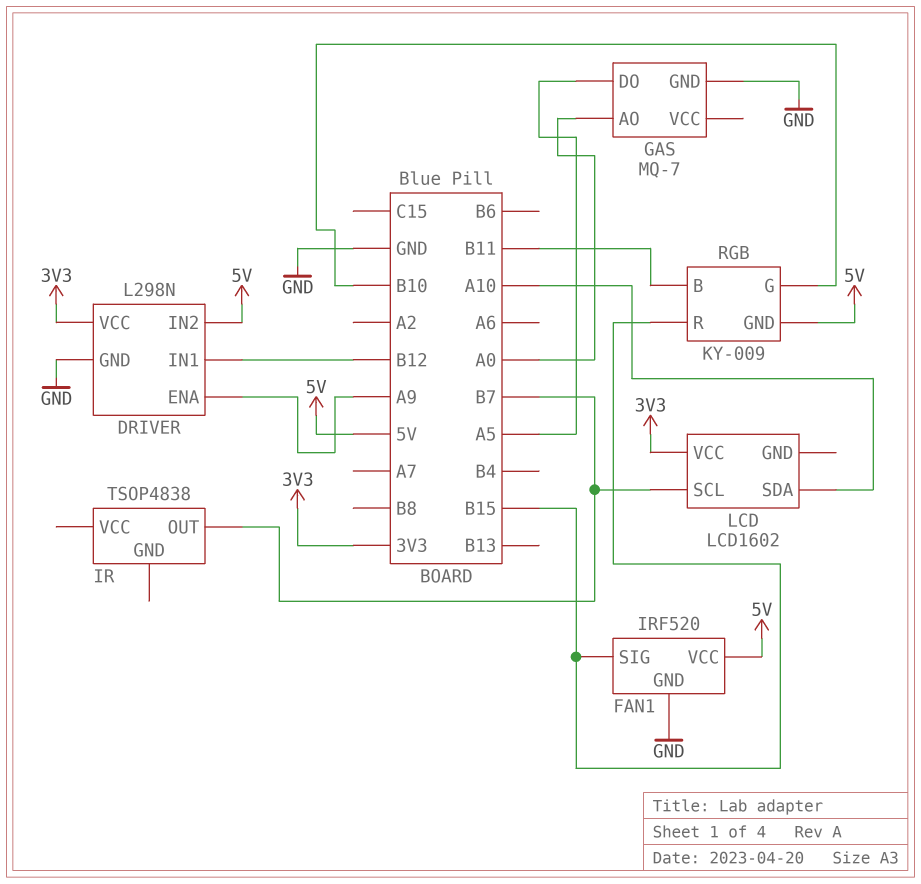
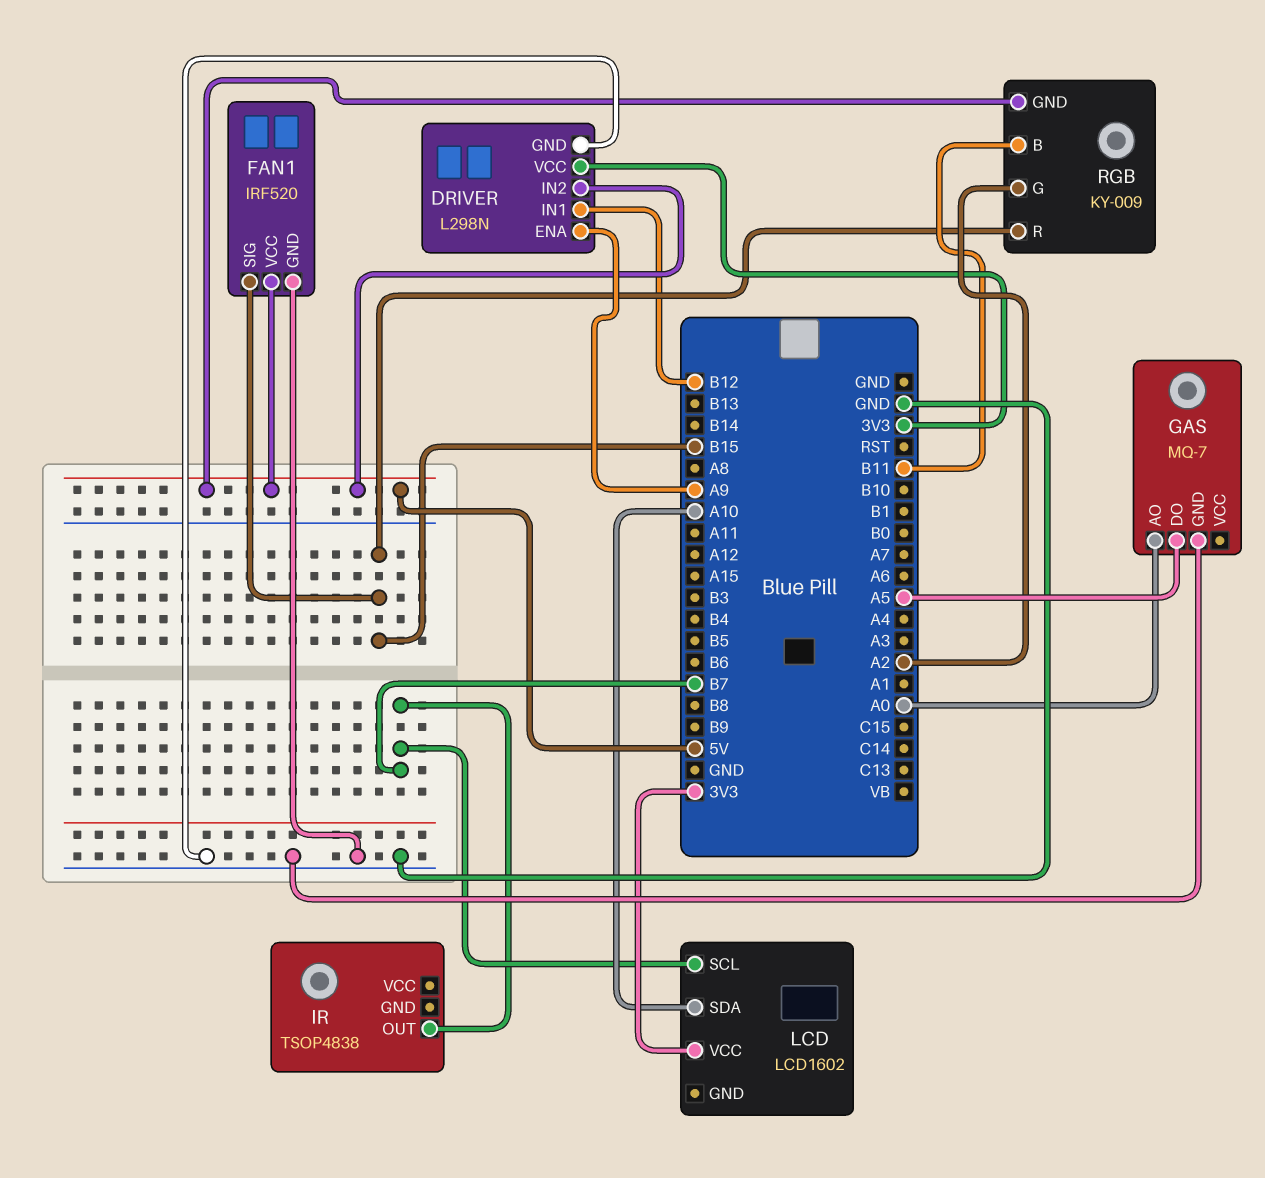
RGB pin G: B10 -> A2

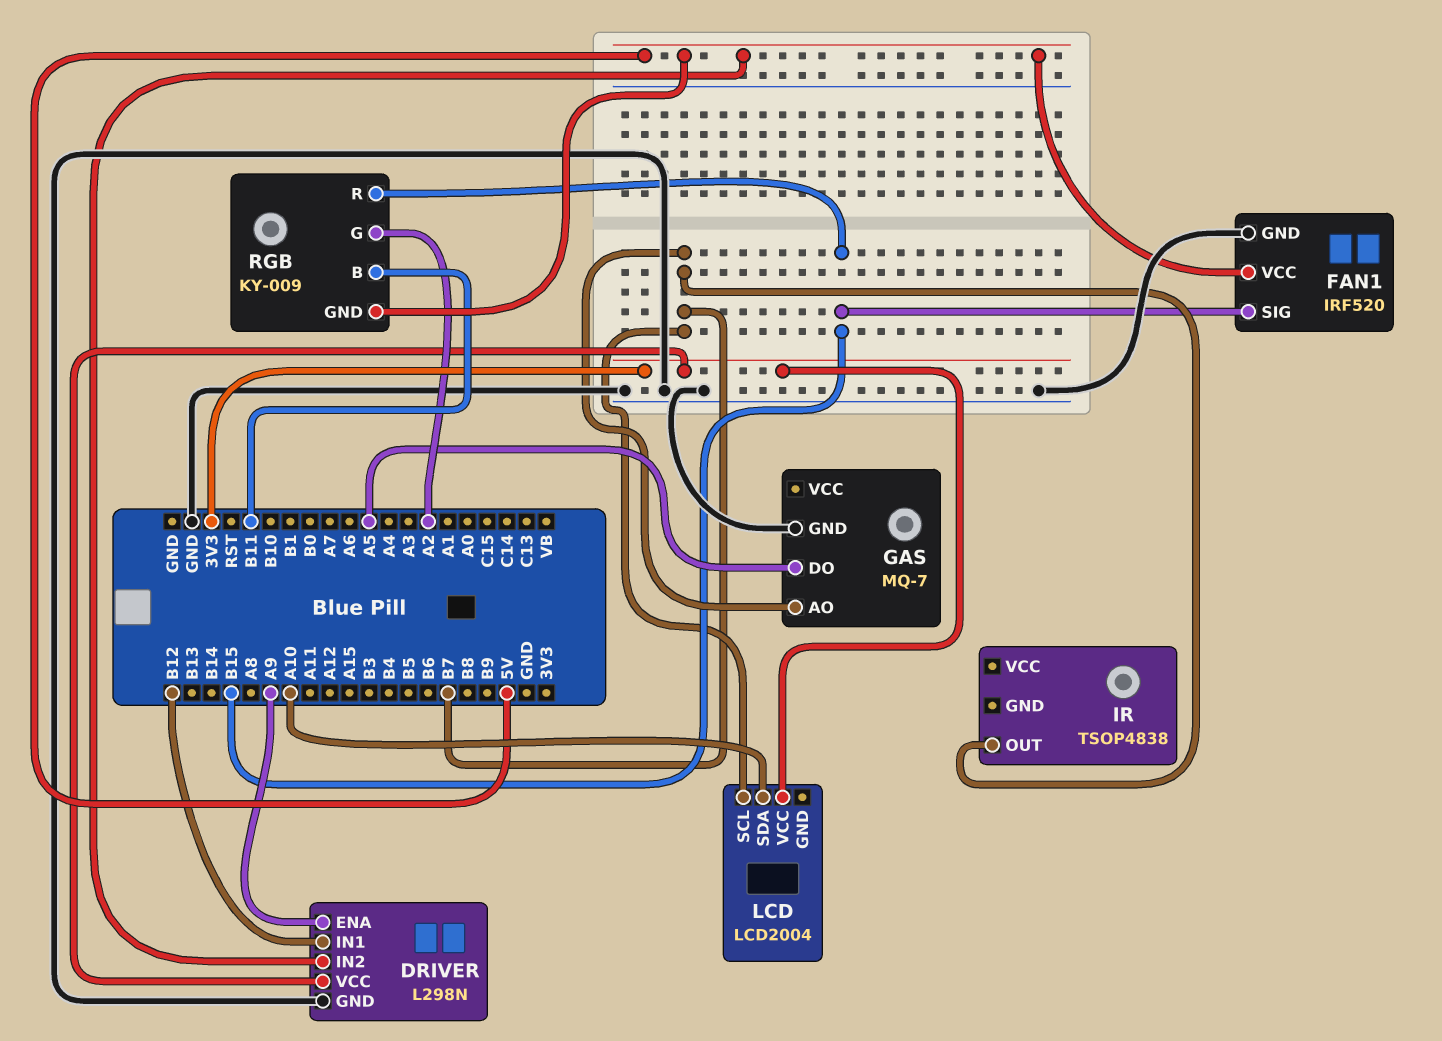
GAS pin AO: A0 -> B7
LCD: LCD1602 -> LCD2004

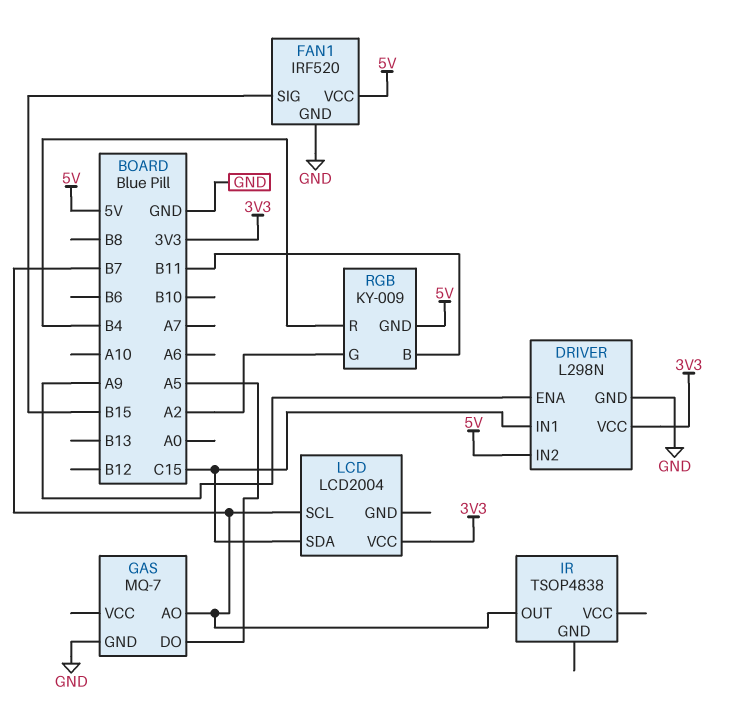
DRIVER pin IN1: B12 -> C15
LCD pin SDA: A10 -> C15
RGB pin R: B15 -> B4

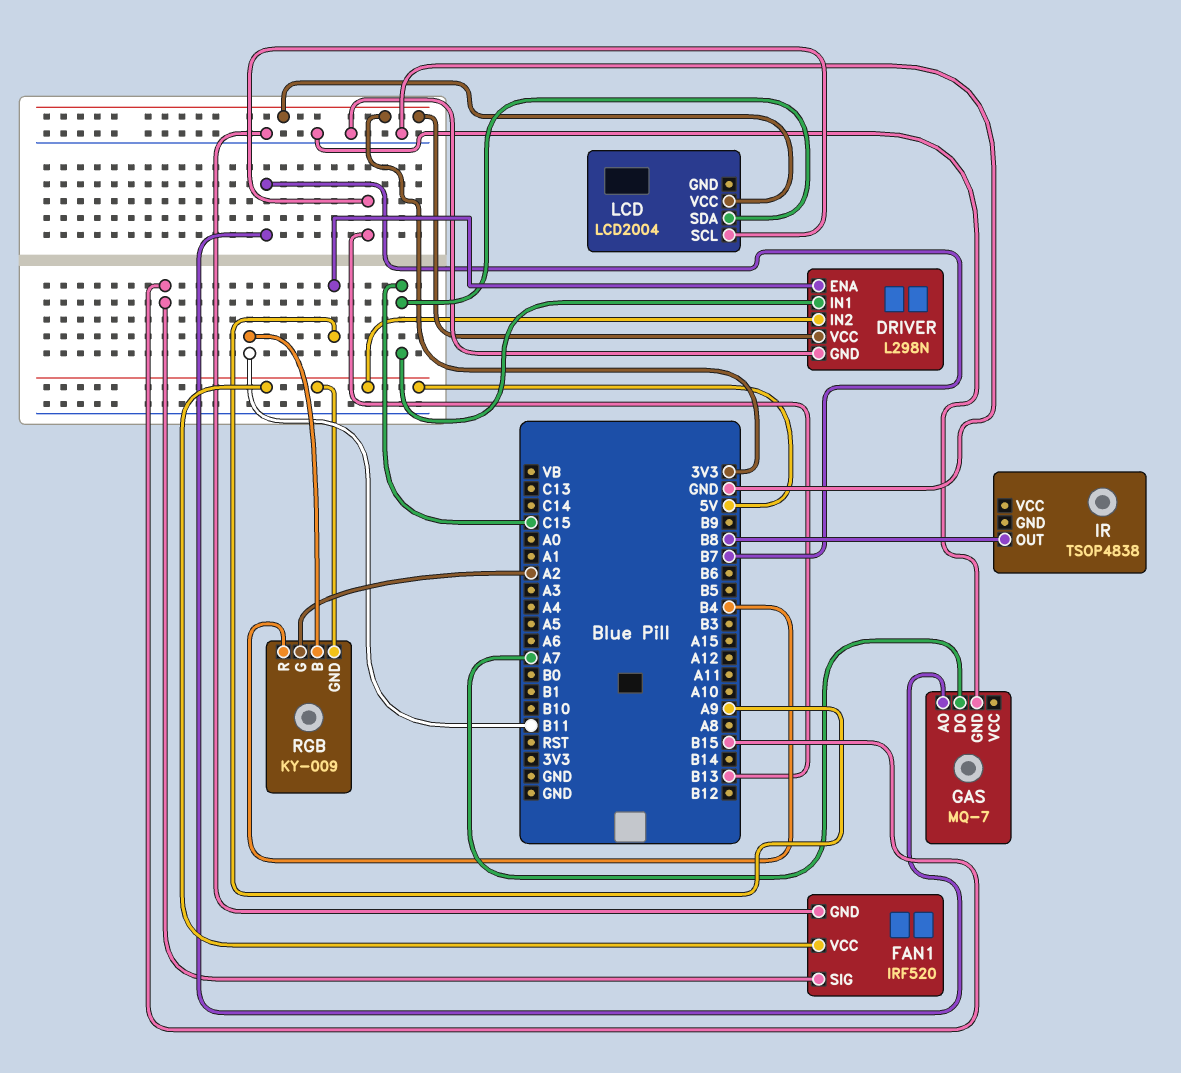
GAS pin DO: A5 -> A7
IR pin OUT: B7 -> B8
LCD pin SCL: B7 -> B13

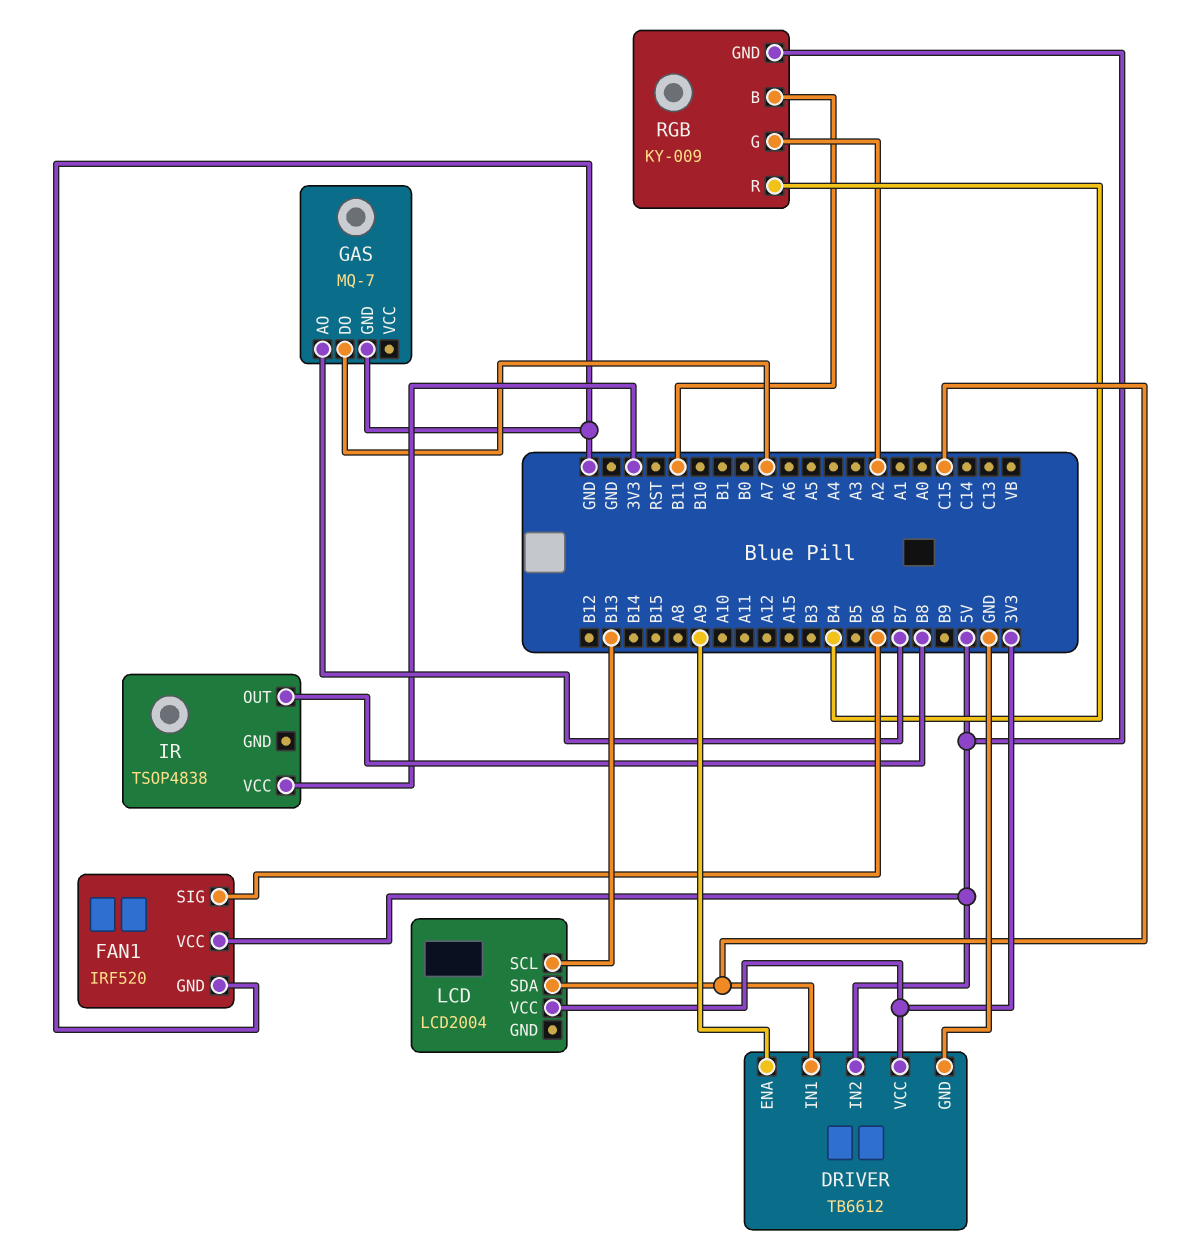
DRIVER: L298N -> TB6612
FAN1 pin SIG: B15 -> B6
IR pin VCC: none -> 3V3

